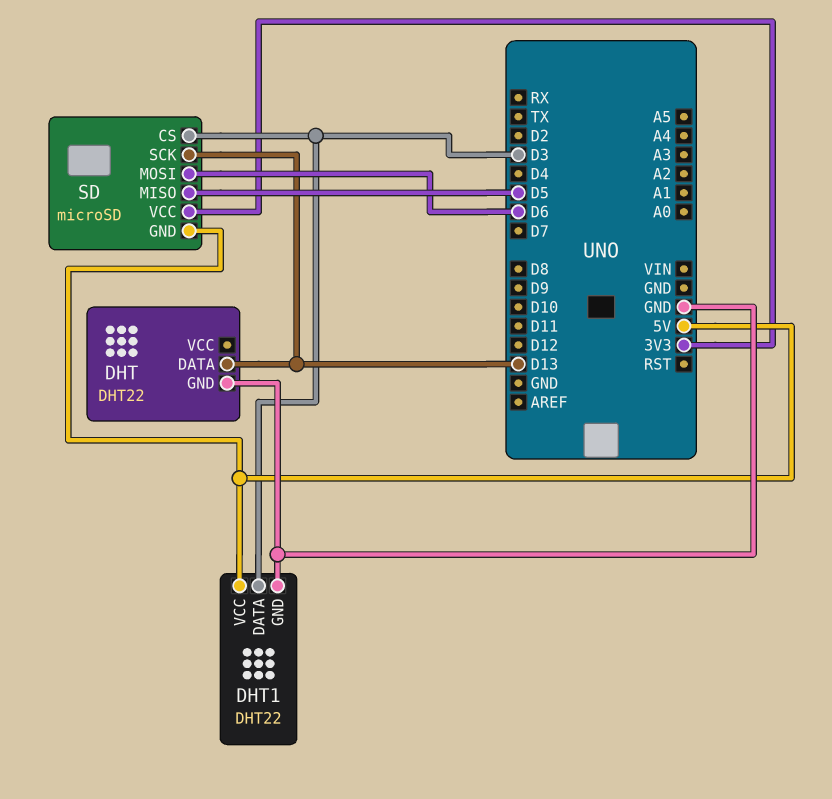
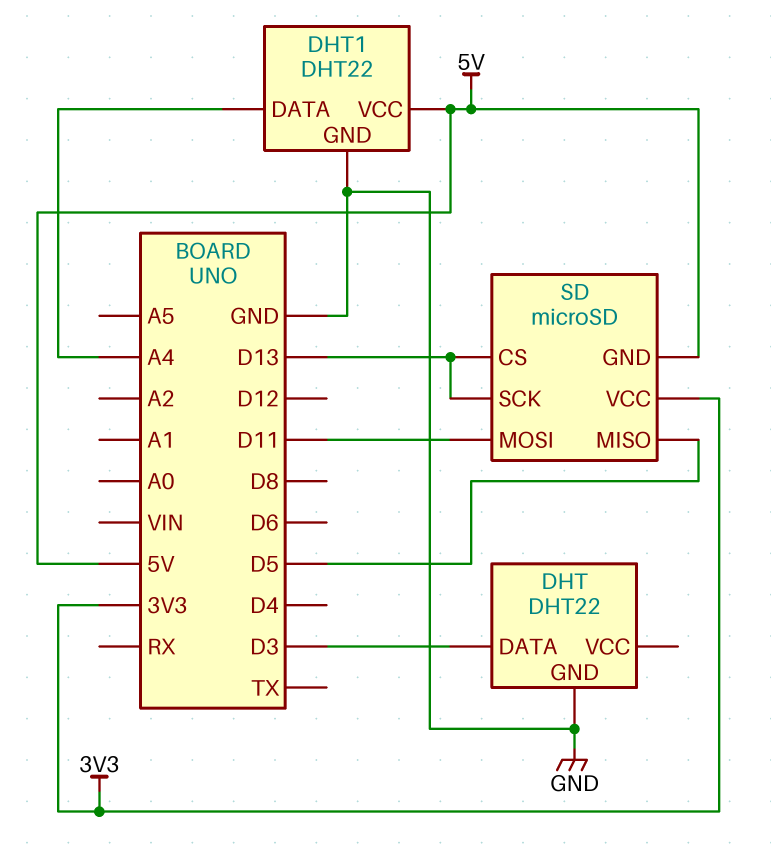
DHT pin DATA: D13 -> D3
DHT1 pin DATA: D3 -> A4
SD pin CS: D3 -> D13
SD pin MOSI: D6 -> D11

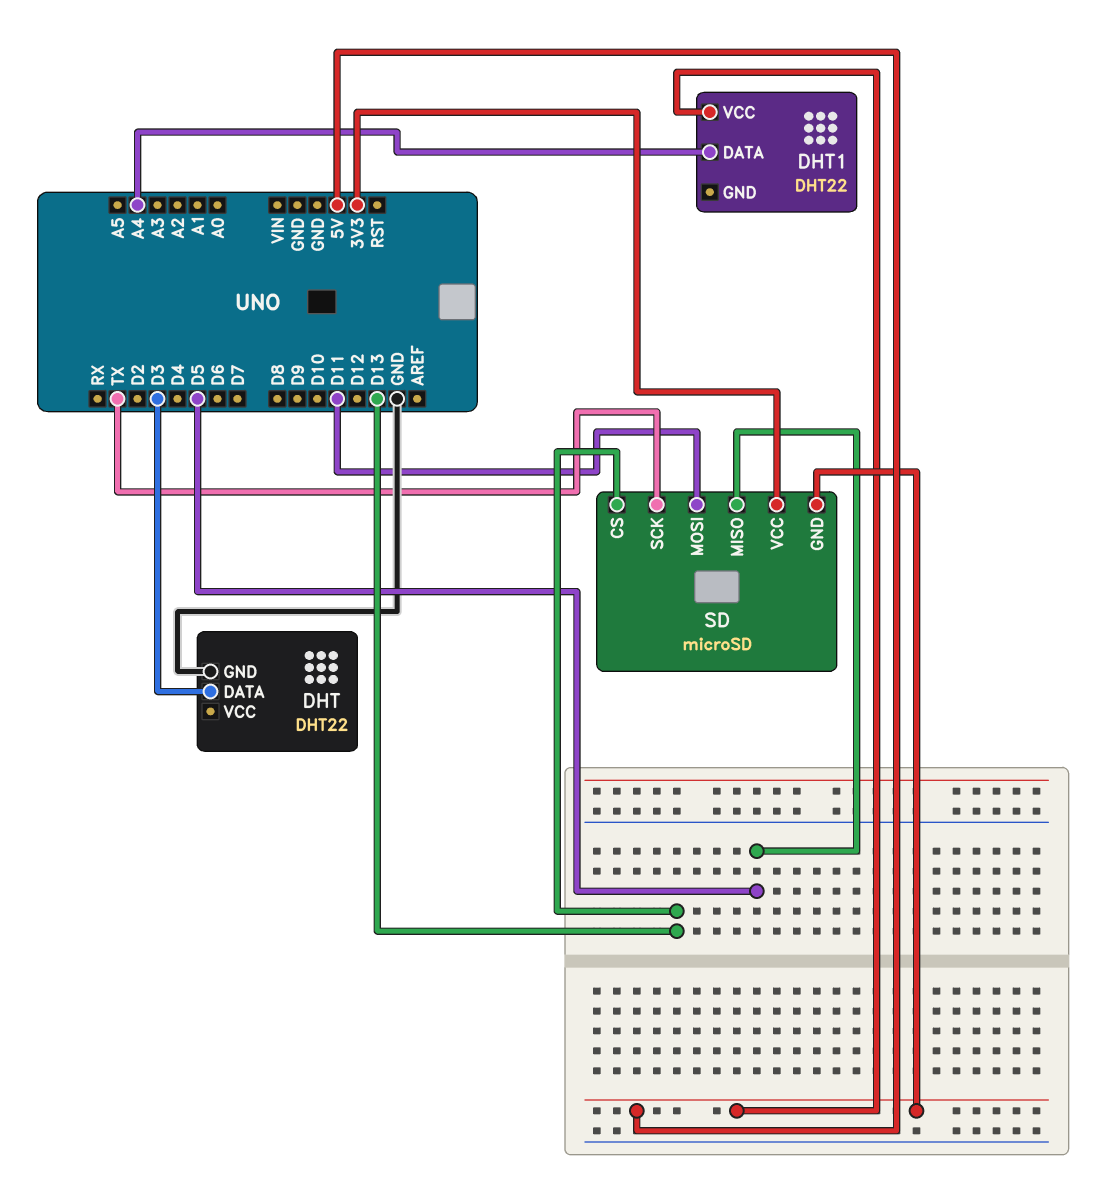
DHT1 pin GND: GND -> none
SD pin SCK: D13 -> TX

